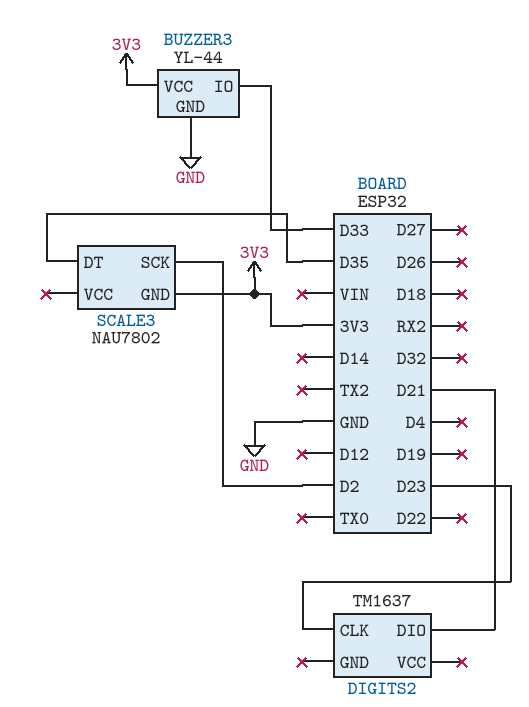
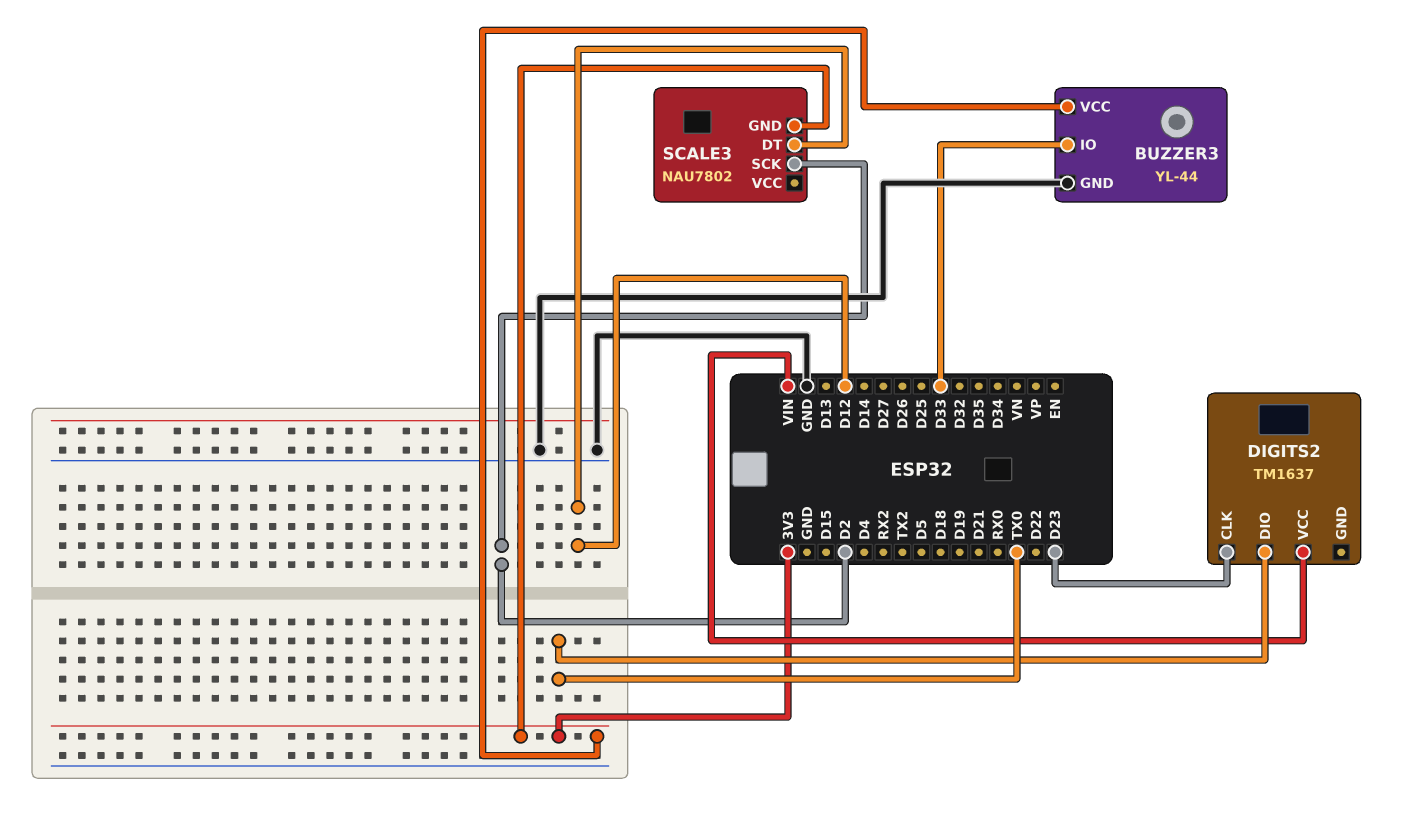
DIGITS2 pin DIO: D21 -> TX0
DIGITS2 pin VCC: none -> VIN
SCALE3 pin DT: D35 -> D12

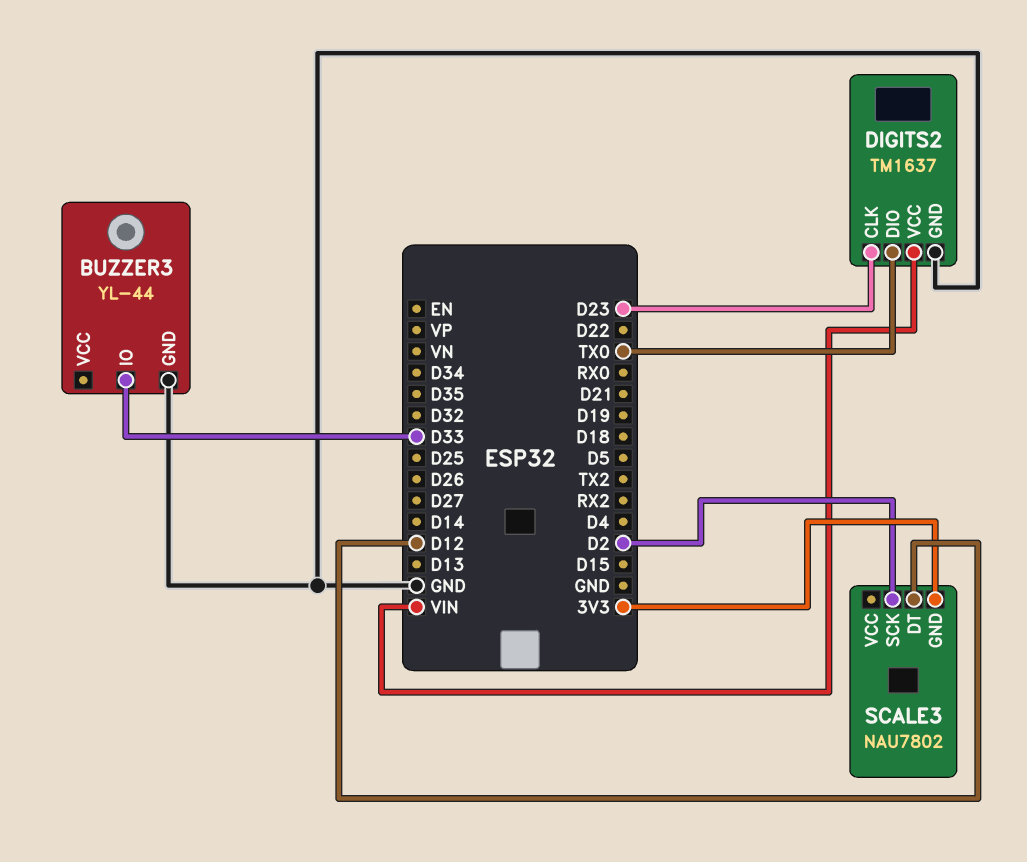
BUZZER3 pin VCC: 3V3 -> none
DIGITS2 pin GND: none -> GND

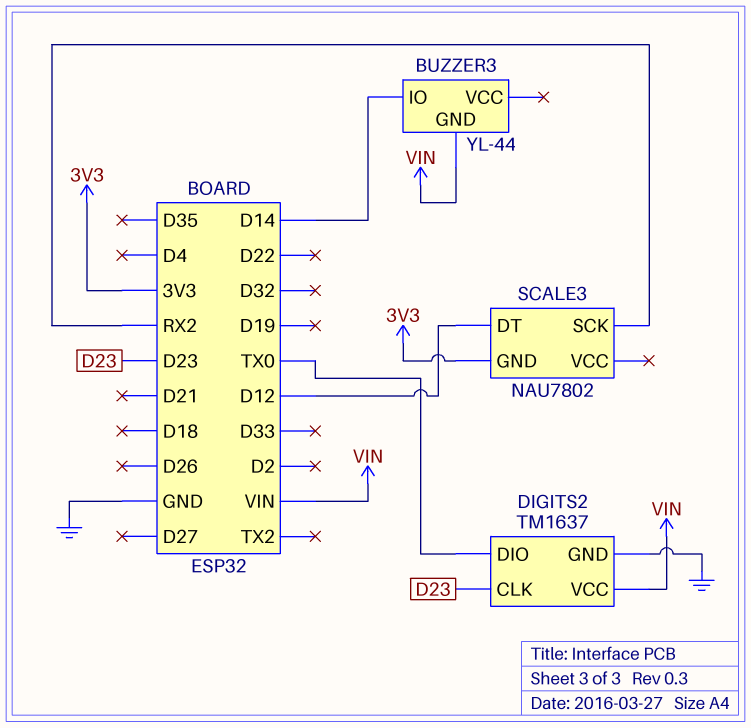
BUZZER3 pin GND: GND -> VIN
BUZZER3 pin IO: D33 -> D14
SCALE3 pin SCK: D2 -> RX2

